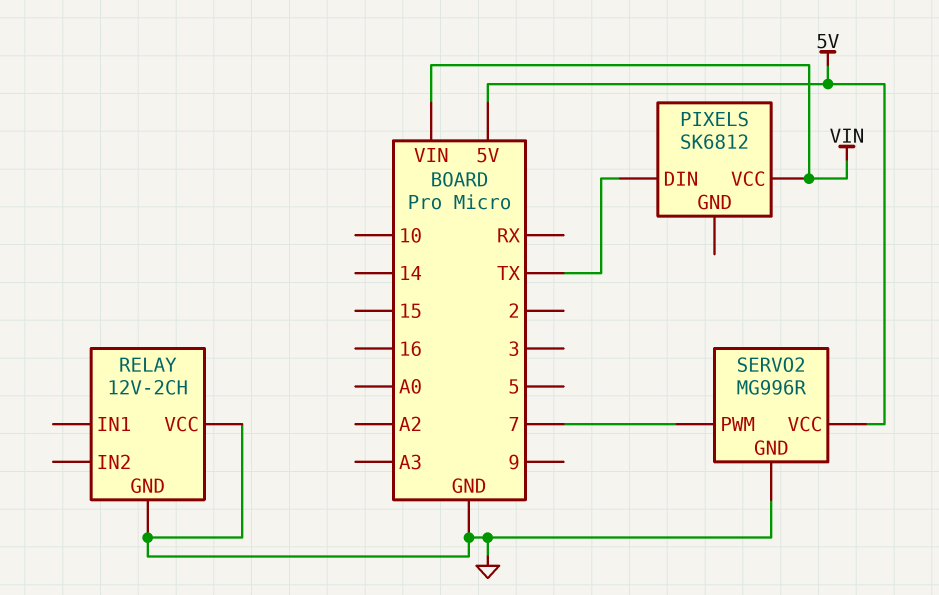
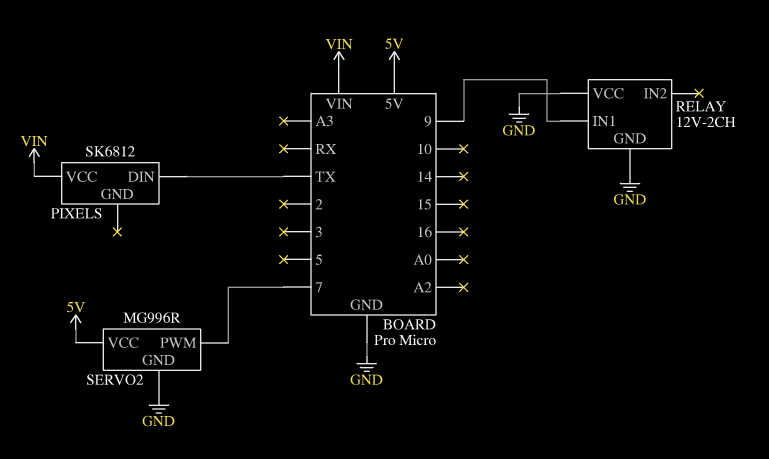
RELAY pin IN1: none -> 9

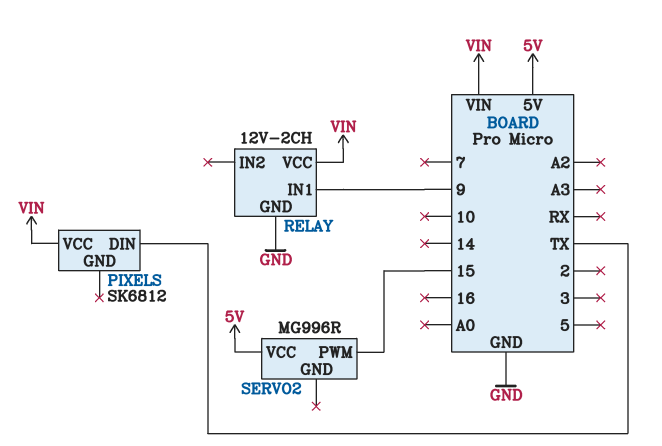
RELAY pin VCC: GND -> VIN
SERVO2 pin GND: GND -> none
SERVO2 pin PWM: 7 -> 15

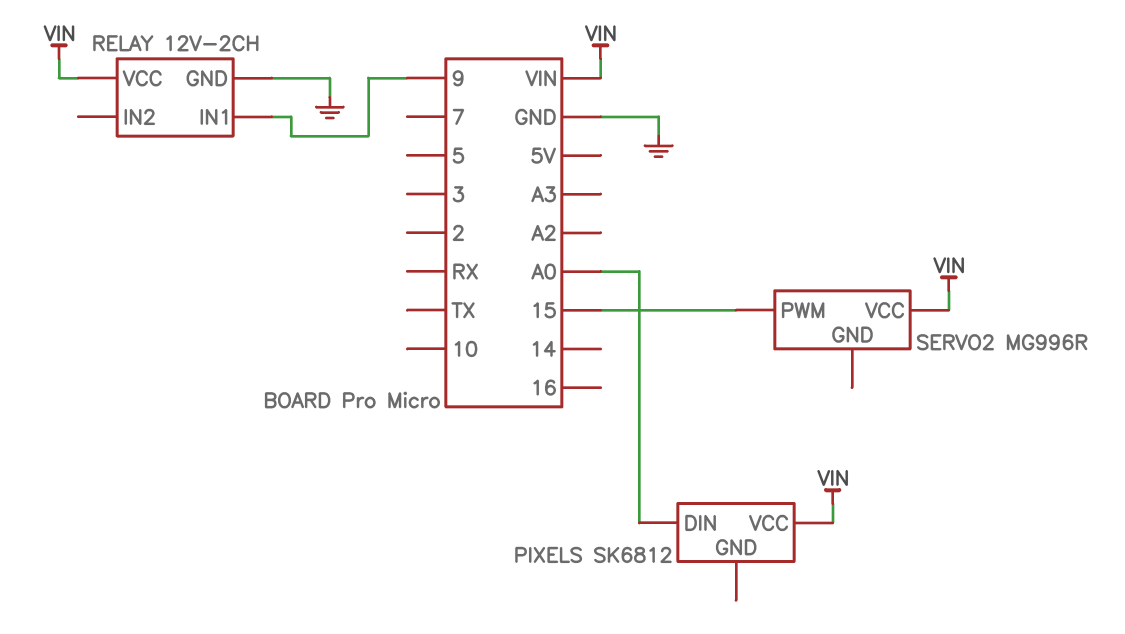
PIXELS pin DIN: TX -> A0
SERVO2 pin VCC: 5V -> VIN

